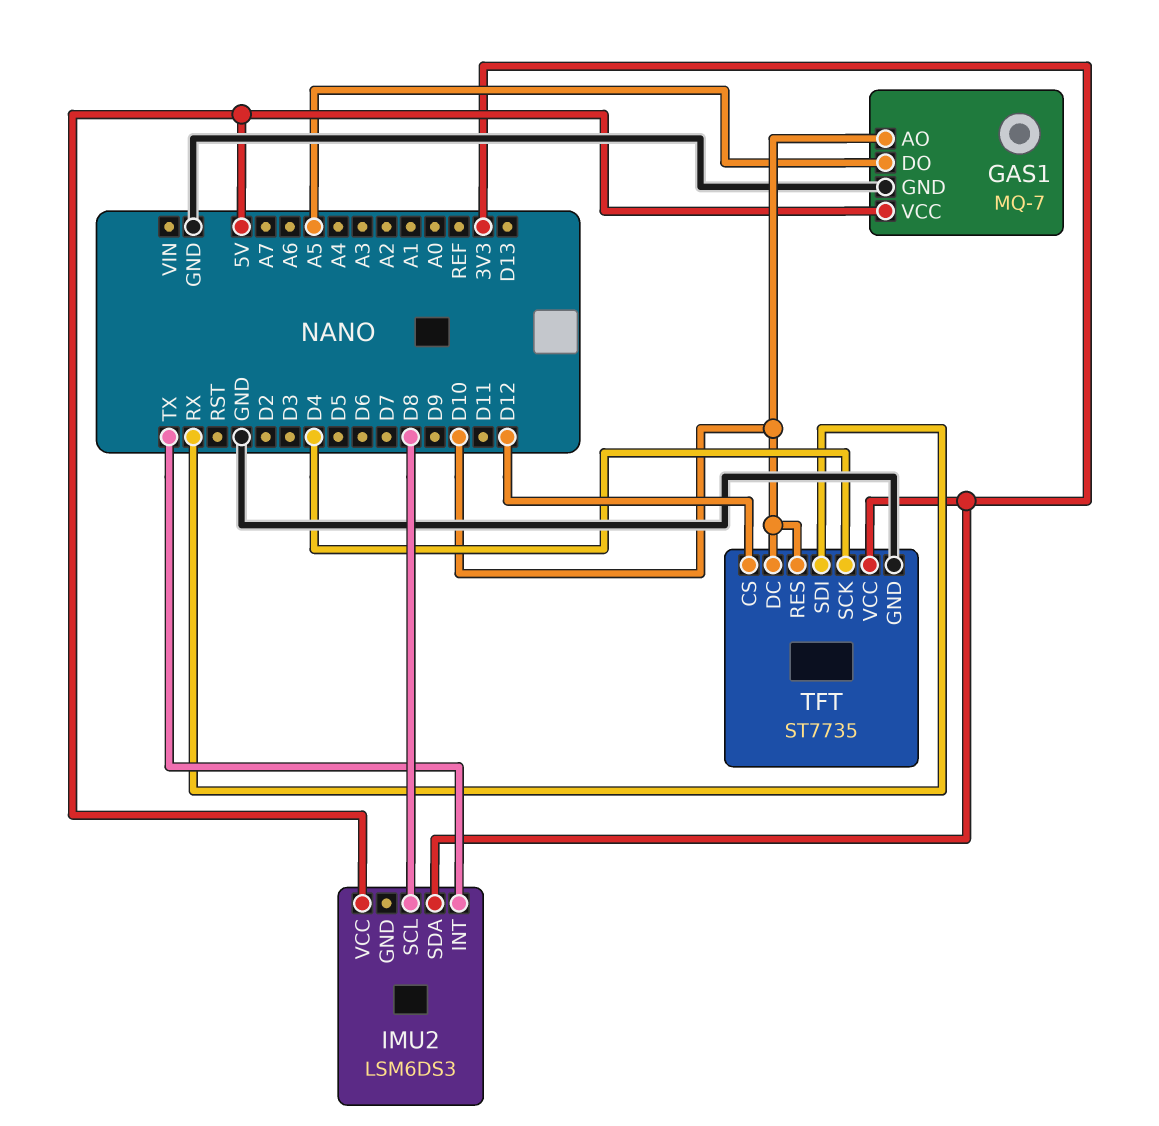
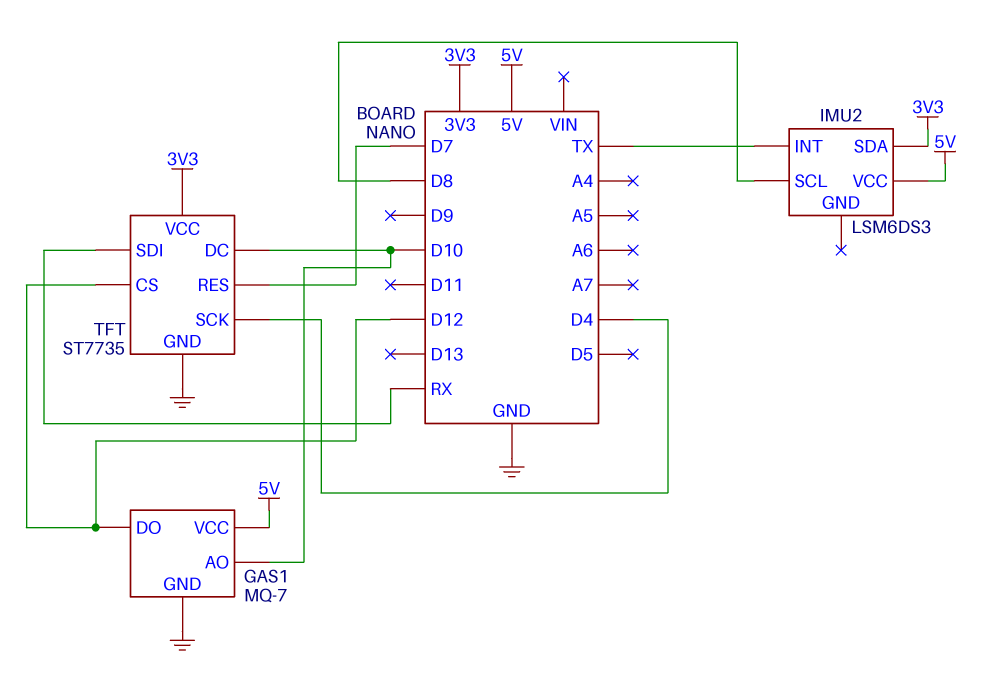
GAS1 pin DO: A5 -> D12
TFT pin RES: D10 -> D7

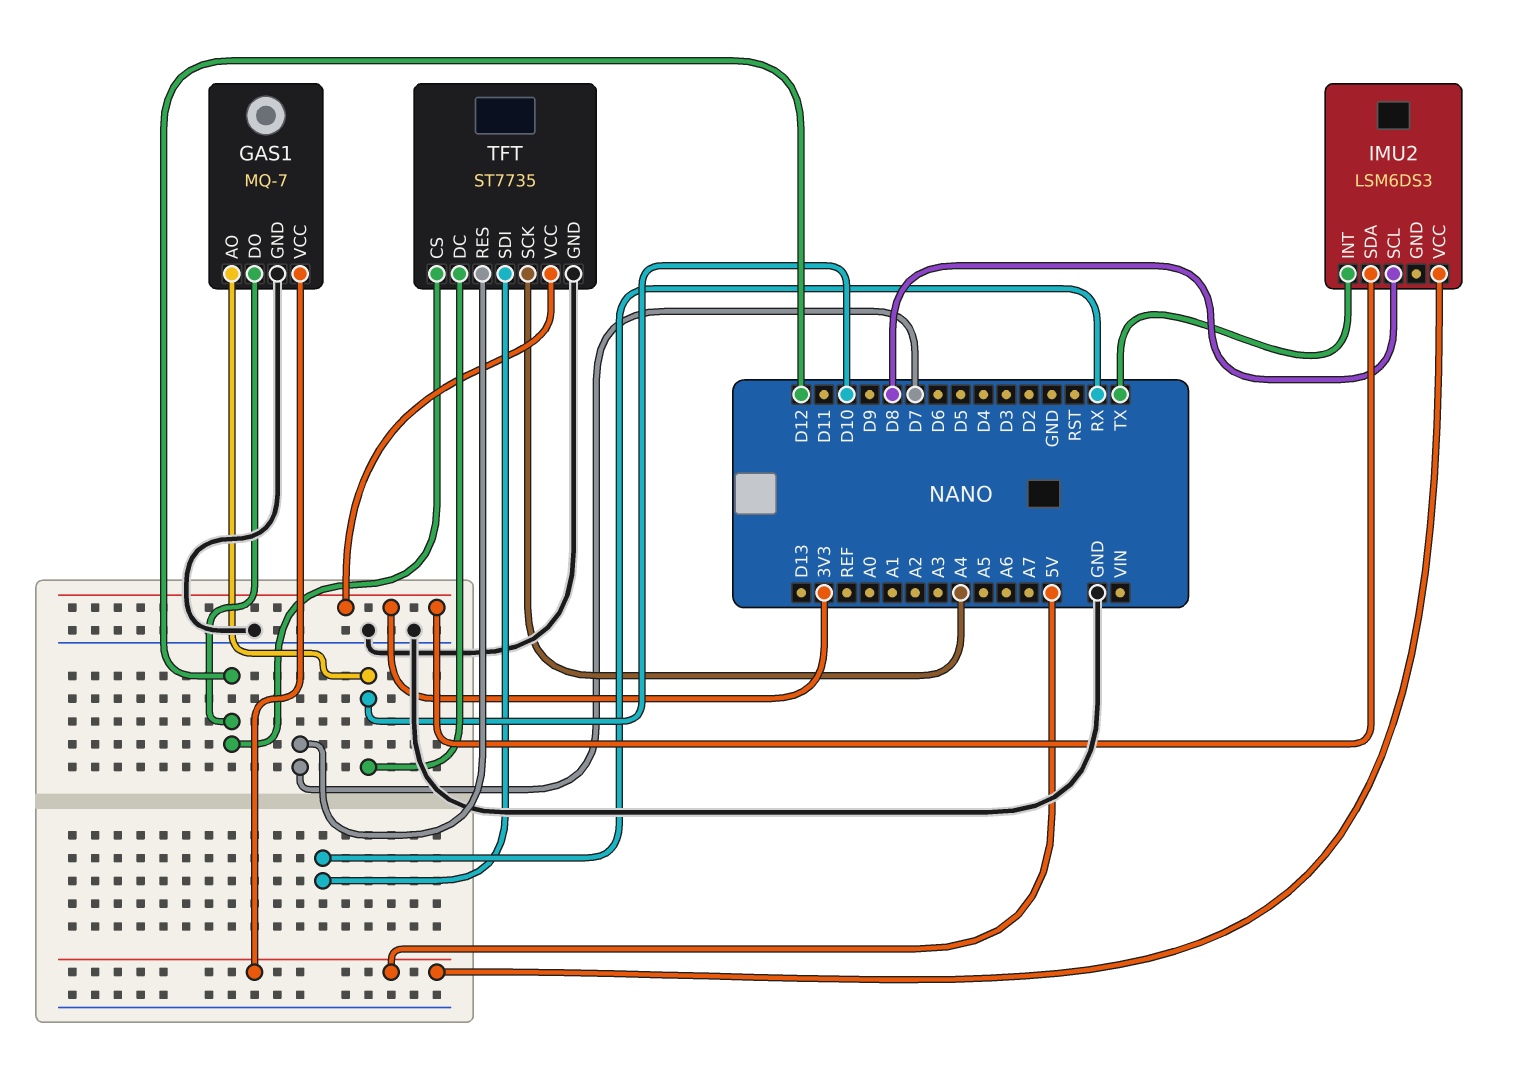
TFT pin SCK: D4 -> A4

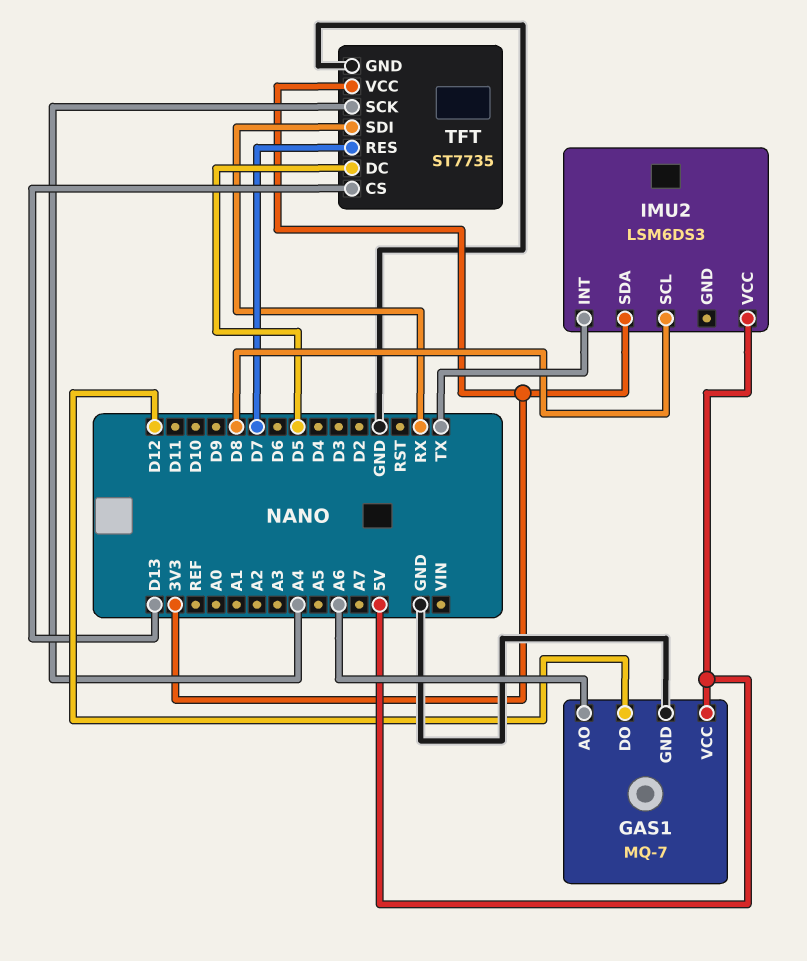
GAS1 pin AO: D10 -> A6
TFT pin CS: D12 -> D13
TFT pin DC: D10 -> D5

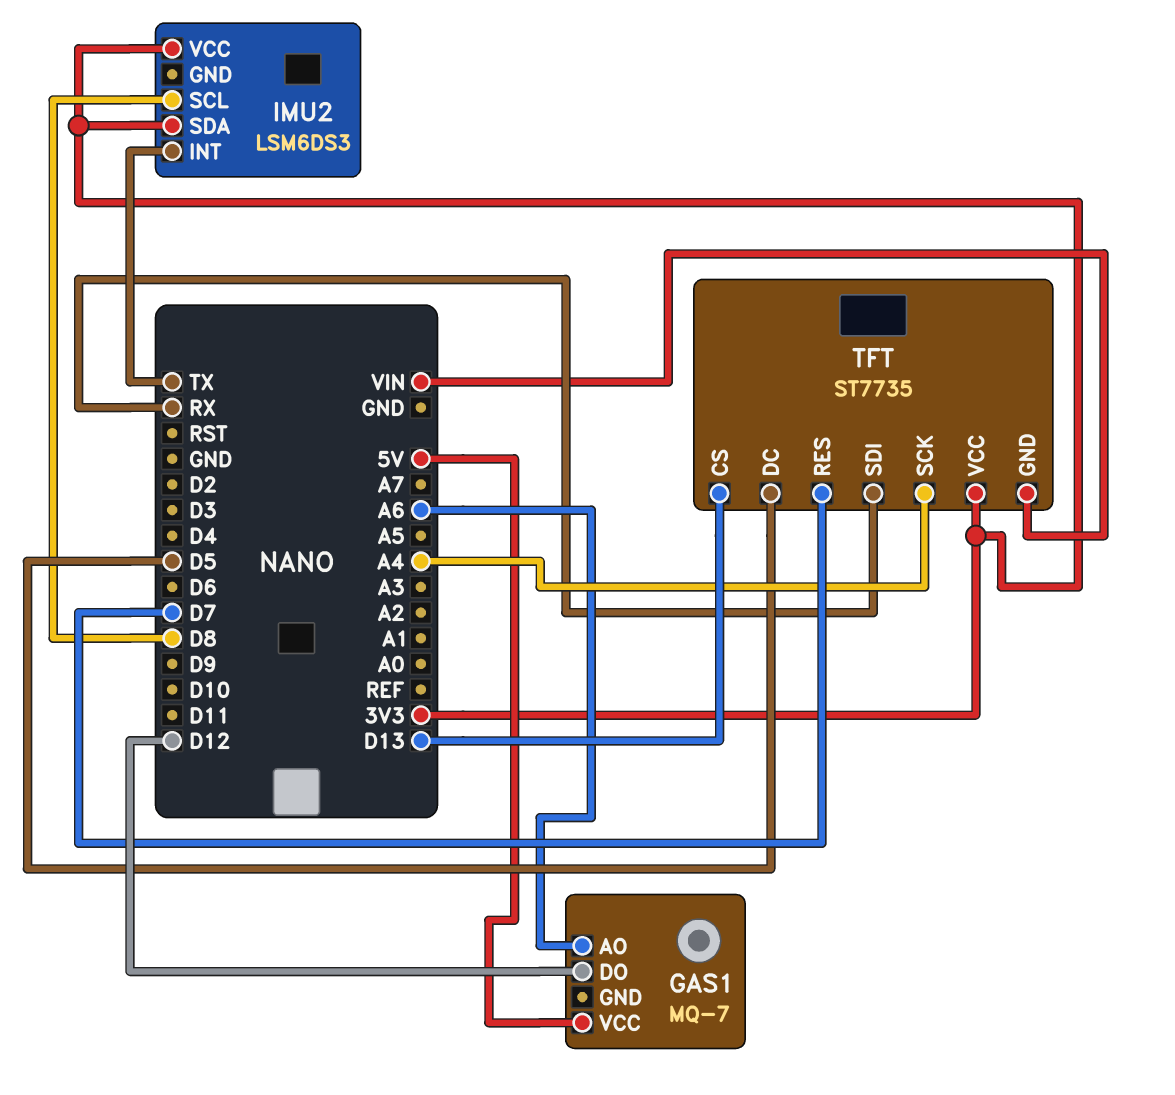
GAS1 pin GND: GND -> none
IMU2 pin VCC: 5V -> 3V3
TFT pin GND: GND -> VIN

